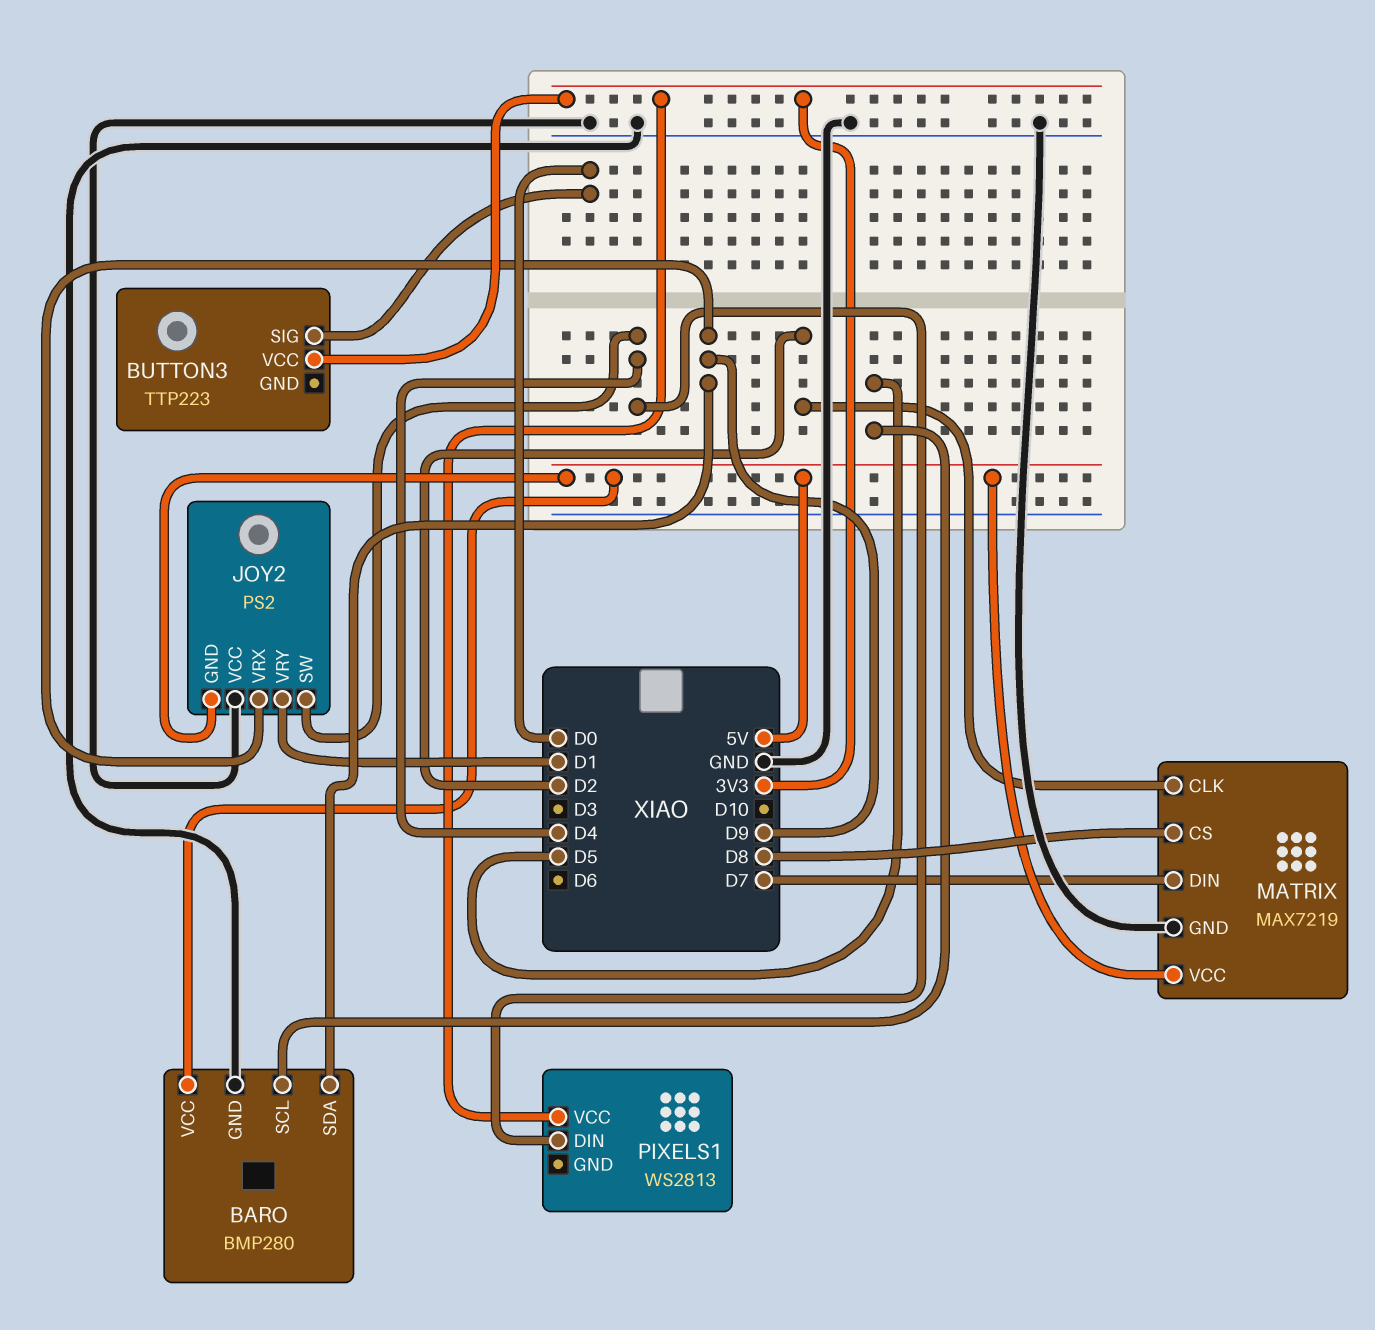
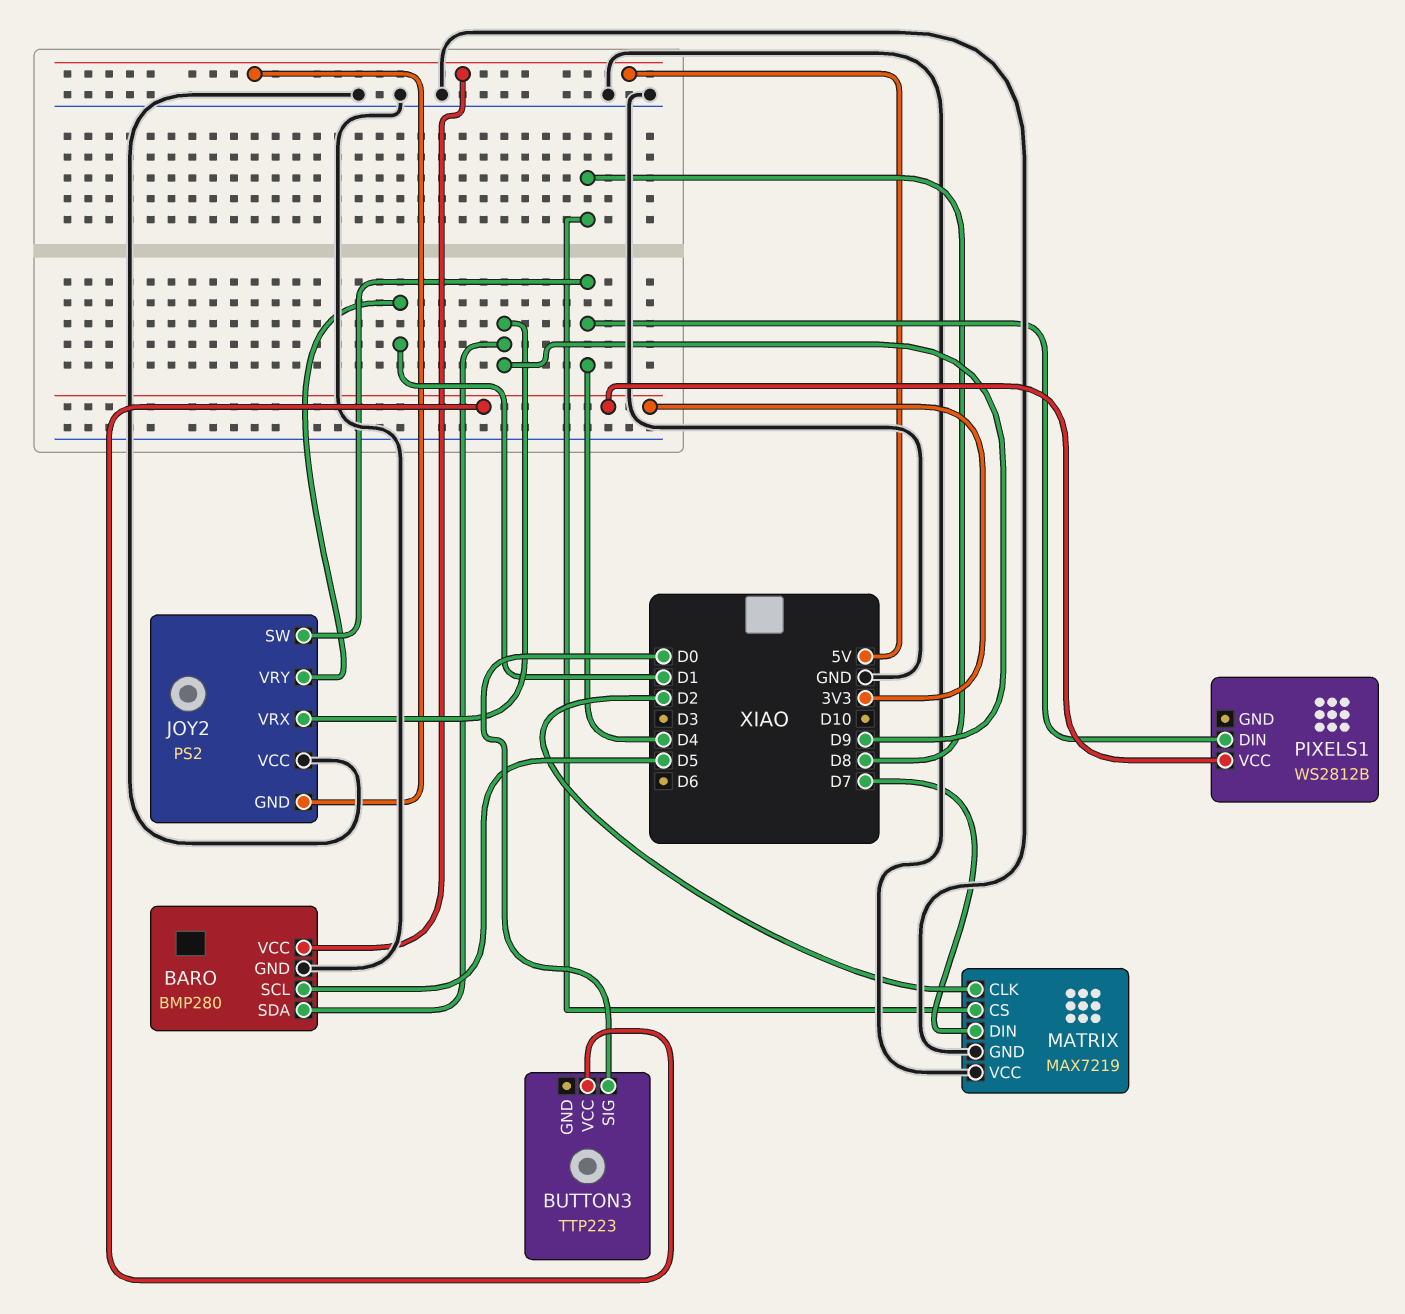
MATRIX pin VCC: 5V -> GND
PIXELS1: WS2813 -> WS2812B

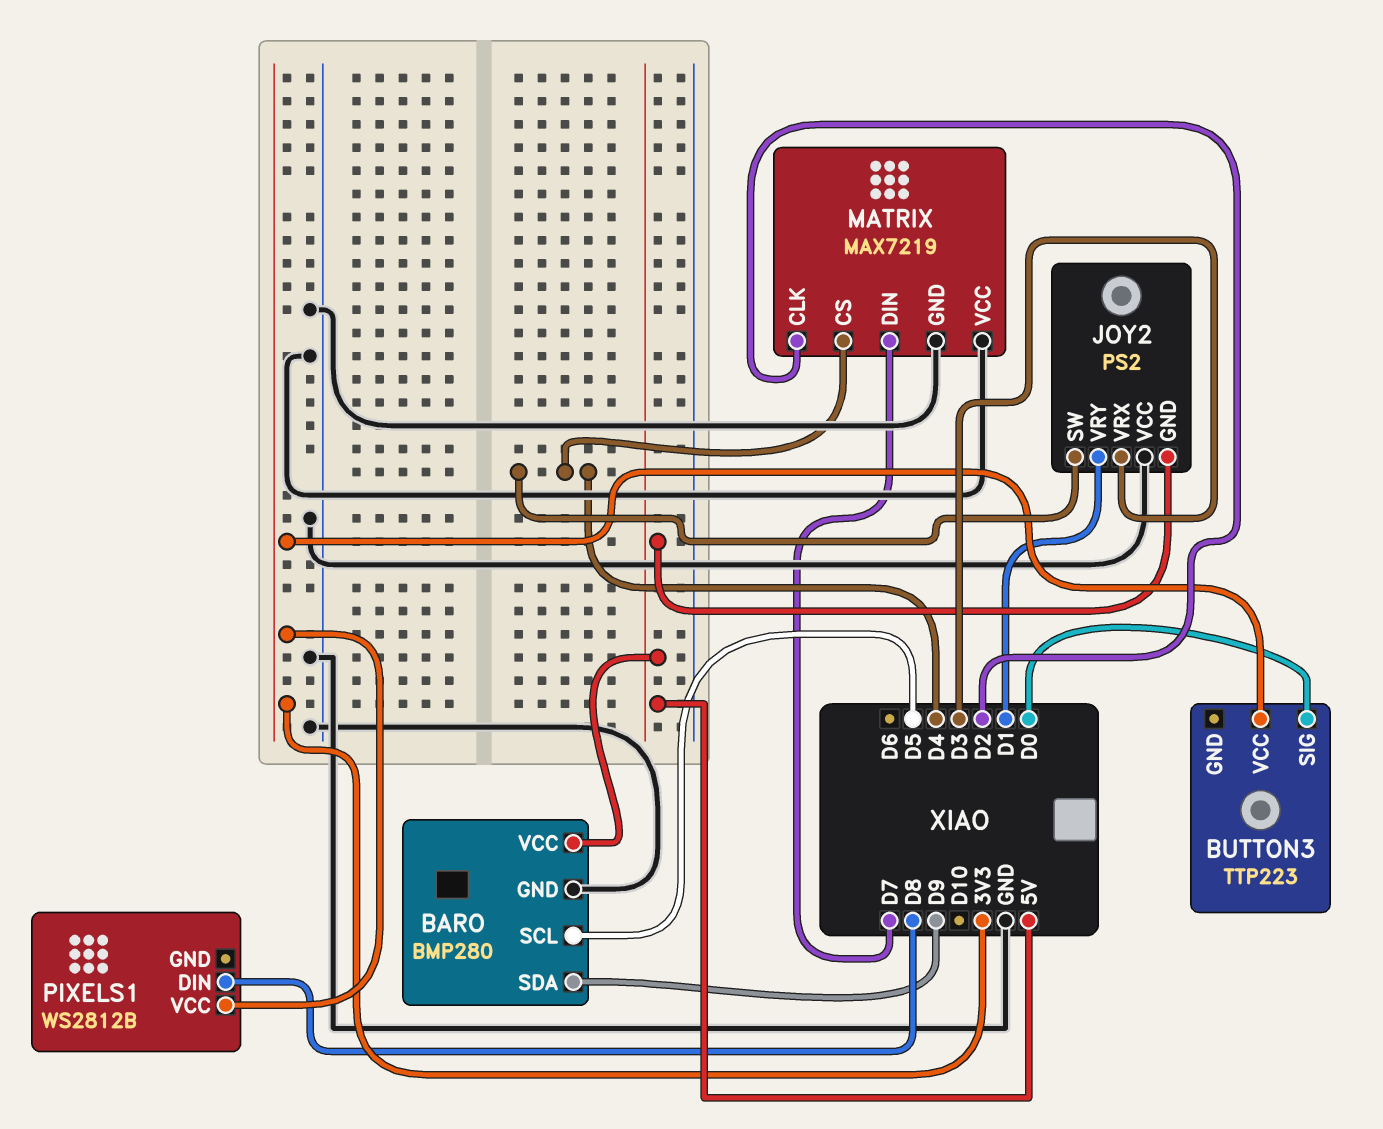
JOY2 pin VRX: D9 -> D3
MATRIX pin CS: D8 -> D4
PIXELS1 pin DIN: D4 -> D8

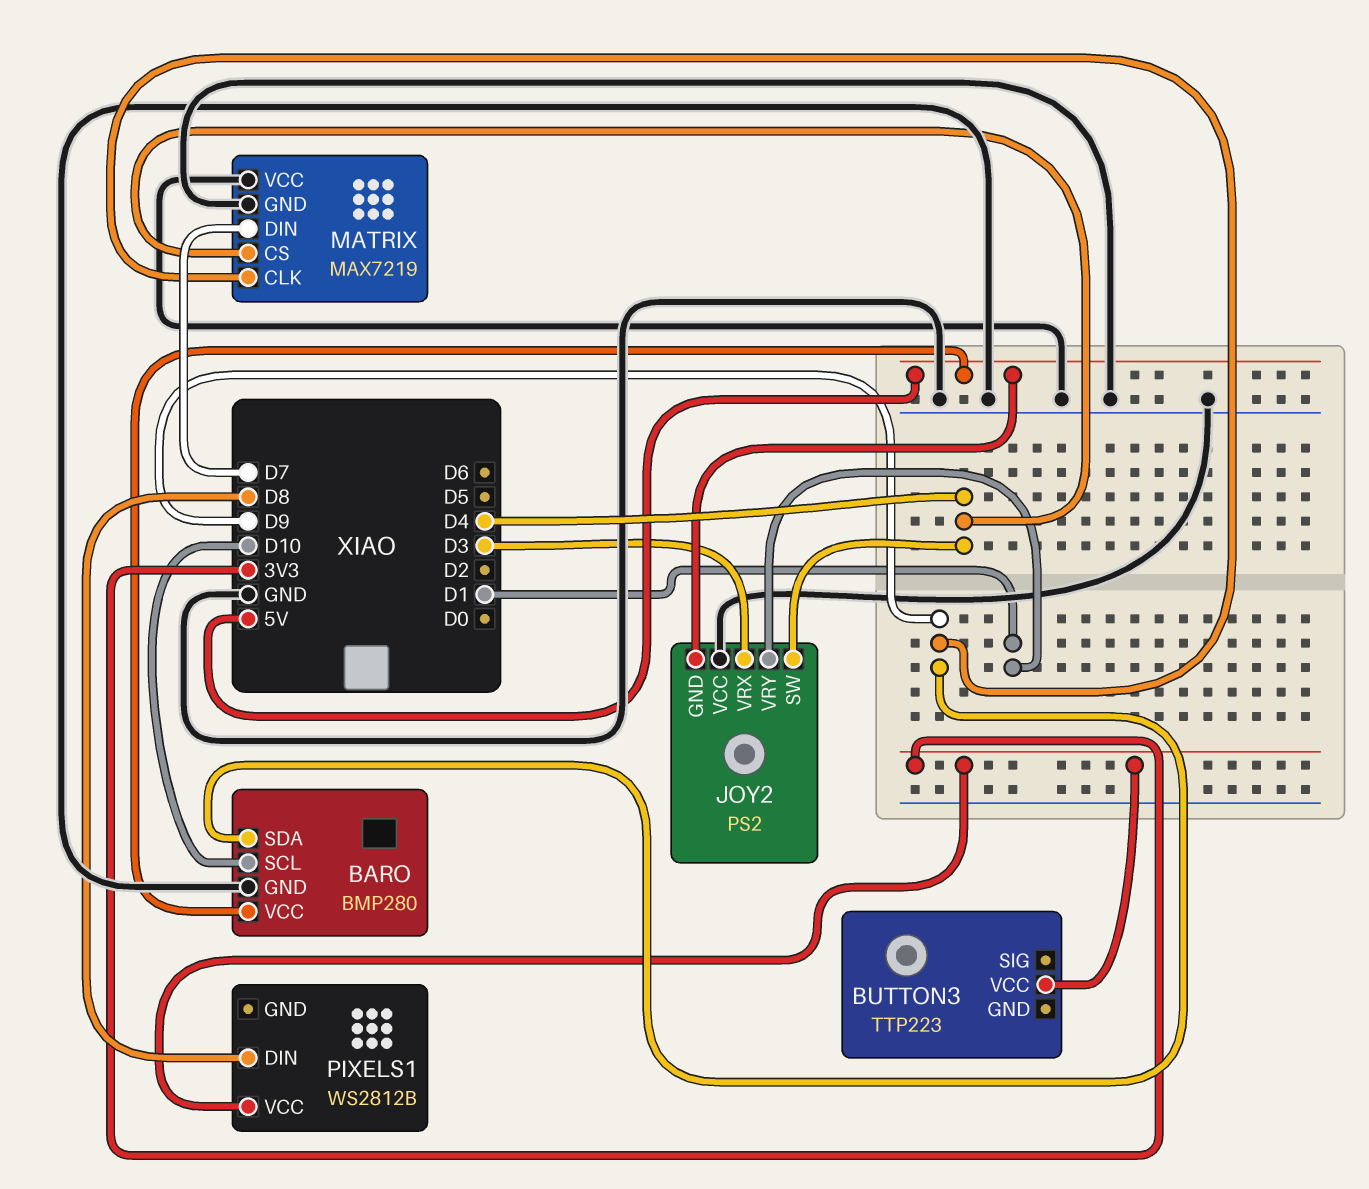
BARO pin SCL: D5 -> D10
BUTTON3 pin SIG: D0 -> none
MATRIX pin CLK: D2 -> D9

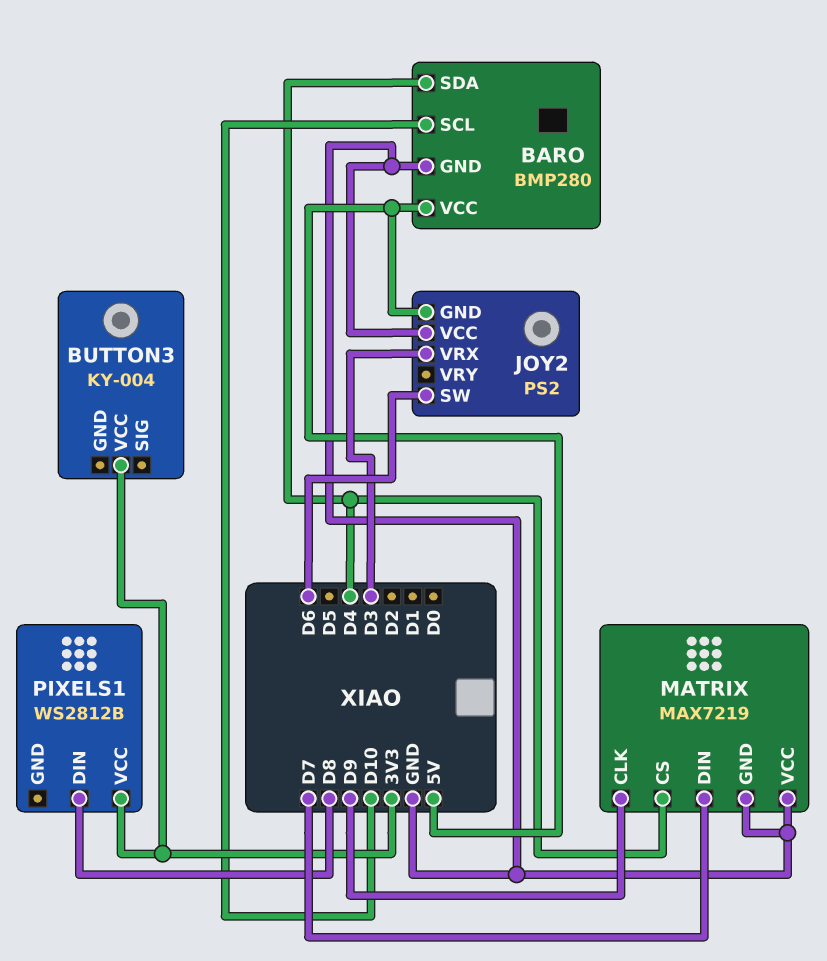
BARO pin SDA: D9 -> D4
BUTTON3: TTP223 -> KY-004
JOY2 pin SW: D4 -> D6
JOY2 pin VRY: D1 -> none

